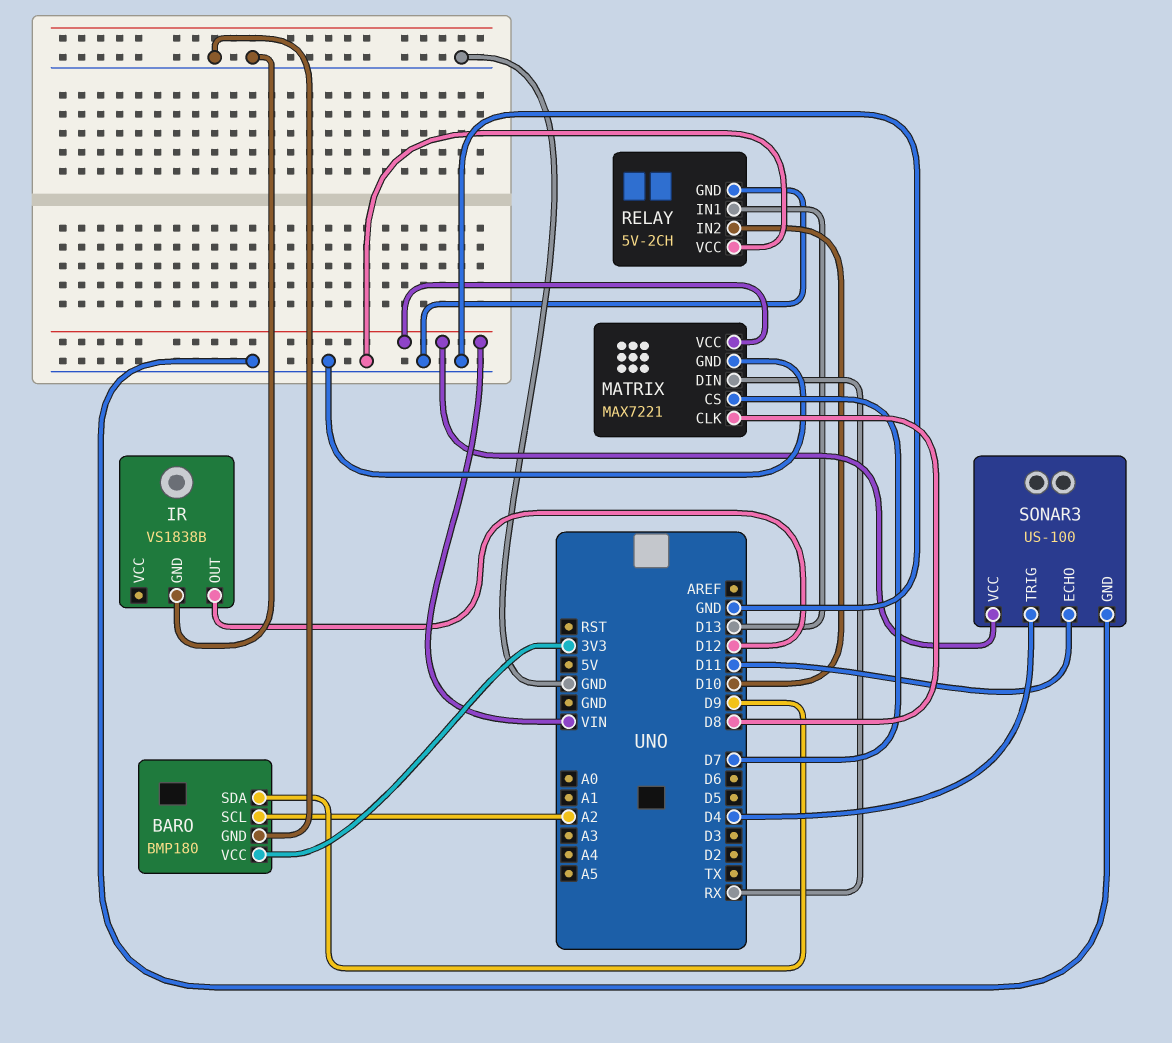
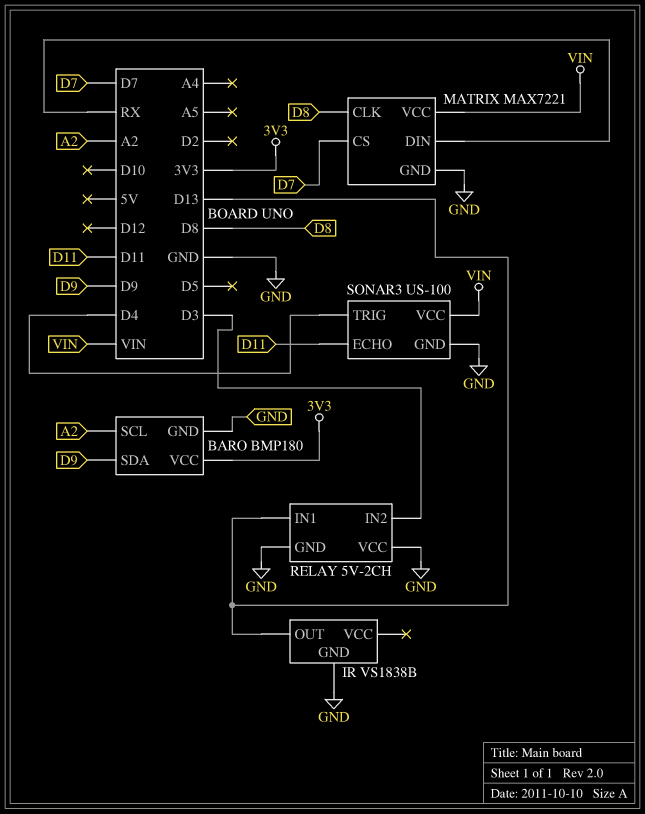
IR pin OUT: D12 -> D13
RELAY pin IN2: D10 -> D3

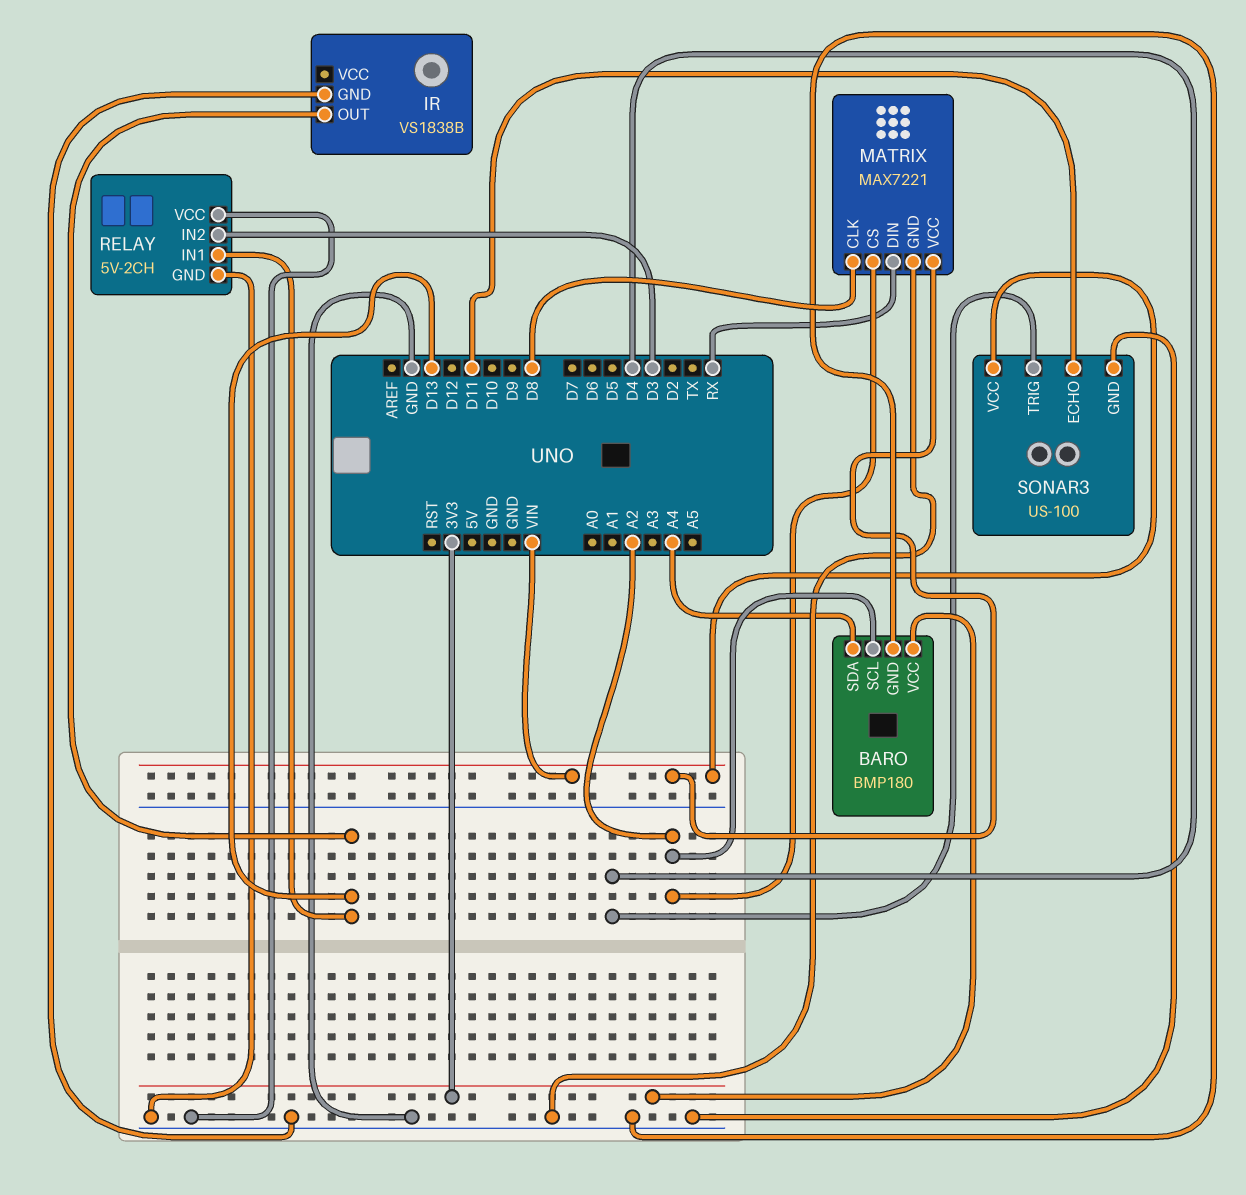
BARO pin SDA: D9 -> A4
MATRIX pin CS: D7 -> A2

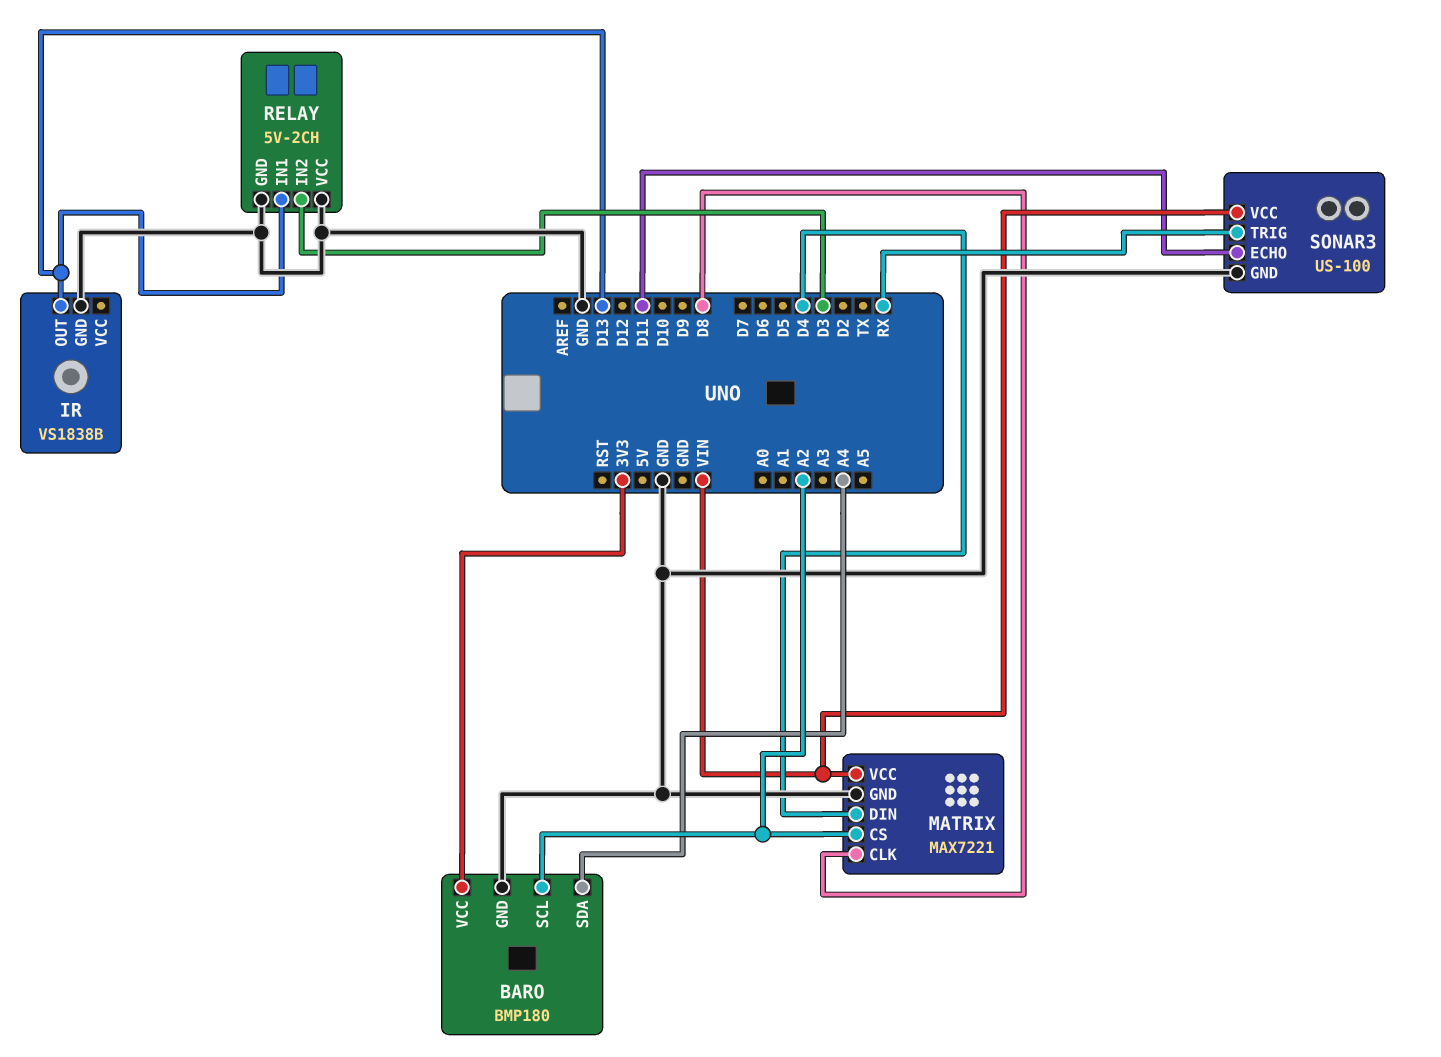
MATRIX pin DIN: RX -> D4
SONAR3 pin TRIG: D4 -> RX

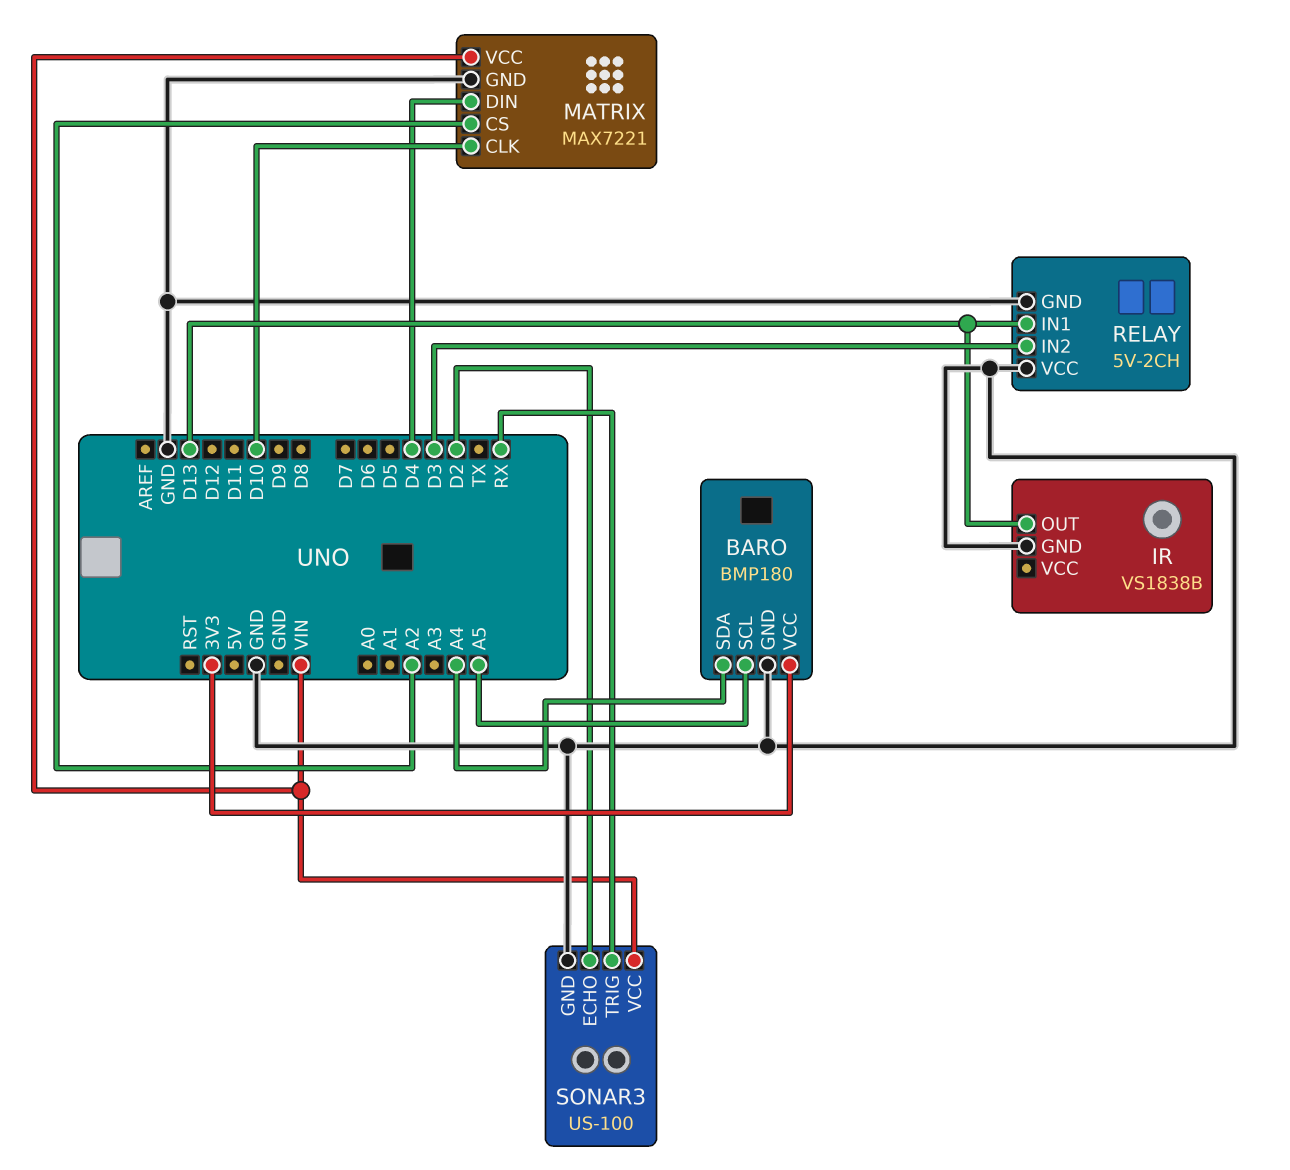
BARO pin SCL: A2 -> A5
MATRIX pin CLK: D8 -> D10
SONAR3 pin ECHO: D11 -> D2

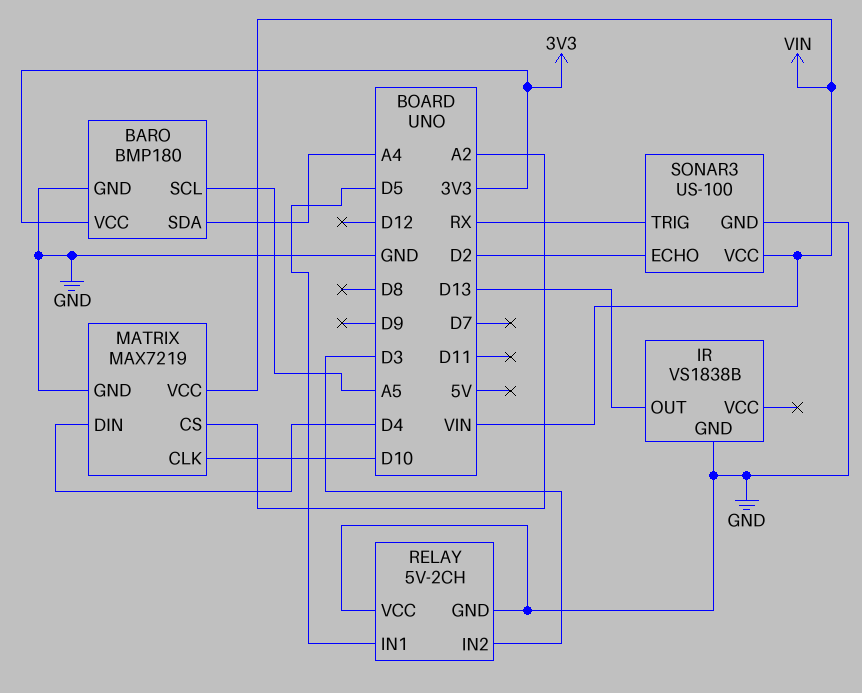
MATRIX: MAX7221 -> MAX7219
RELAY pin IN1: D13 -> D5

